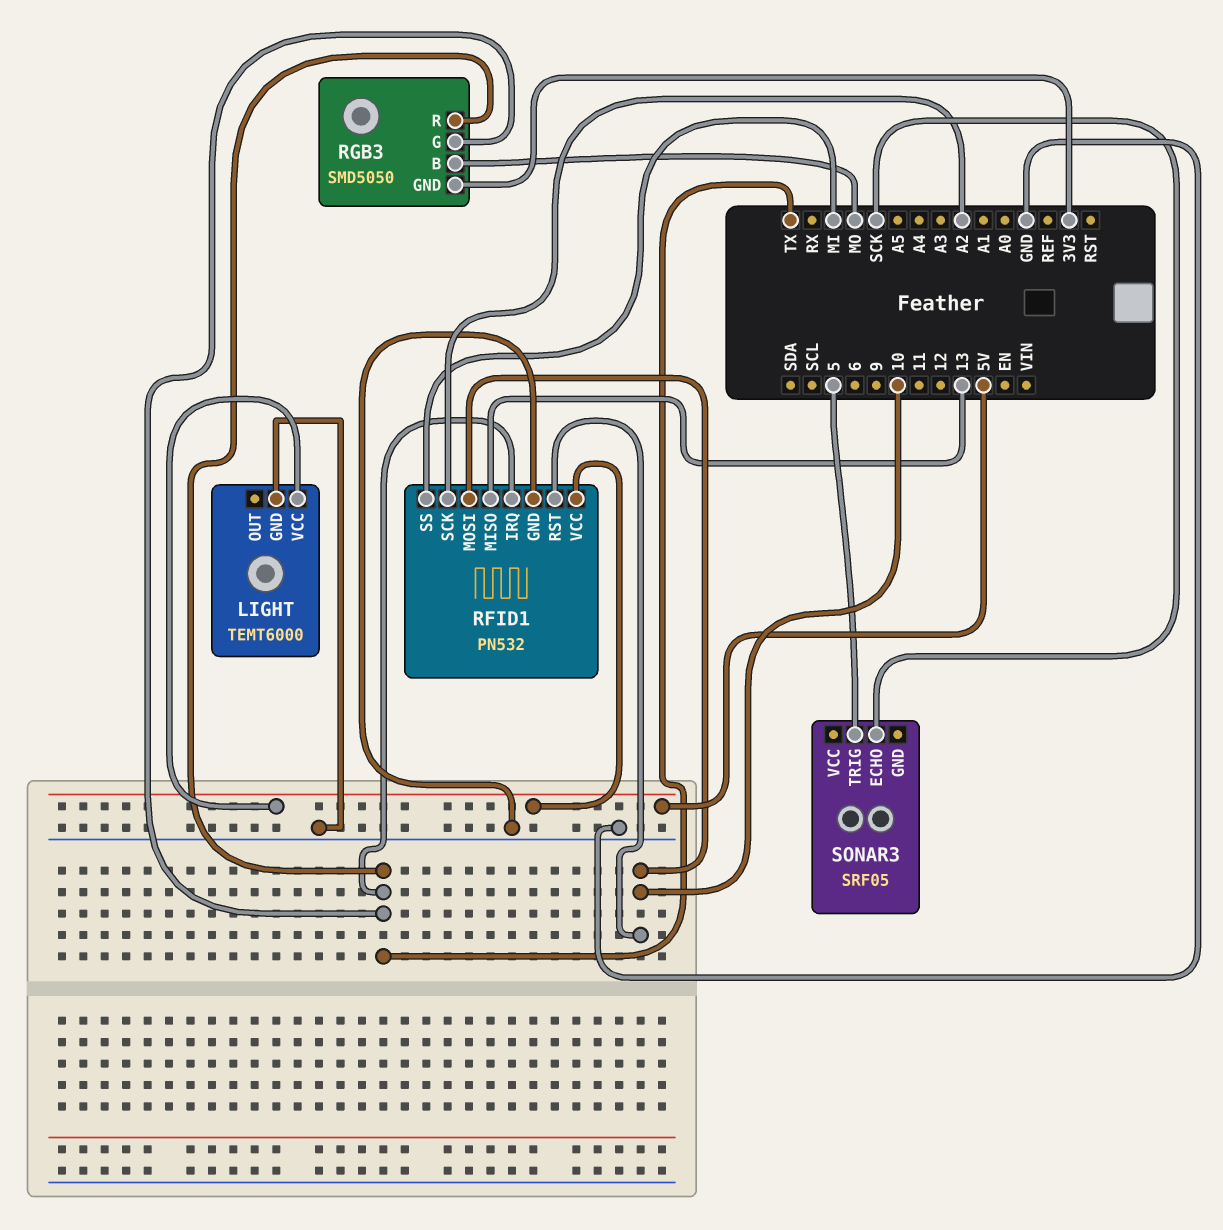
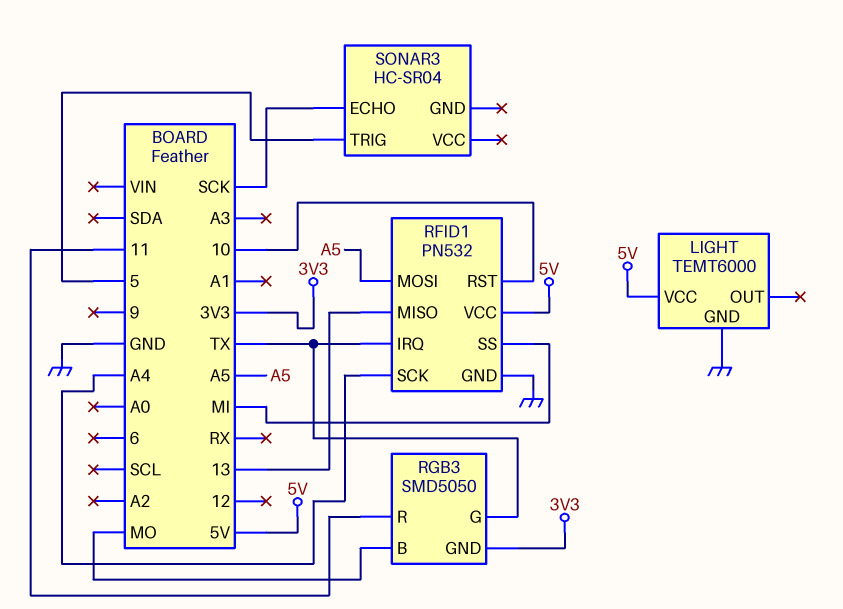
RFID1 pin MOSI: 10 -> A5
RFID1 pin SCK: A2 -> A4
RGB3 pin R: TX -> 11
SONAR3: SRF05 -> HC-SR04

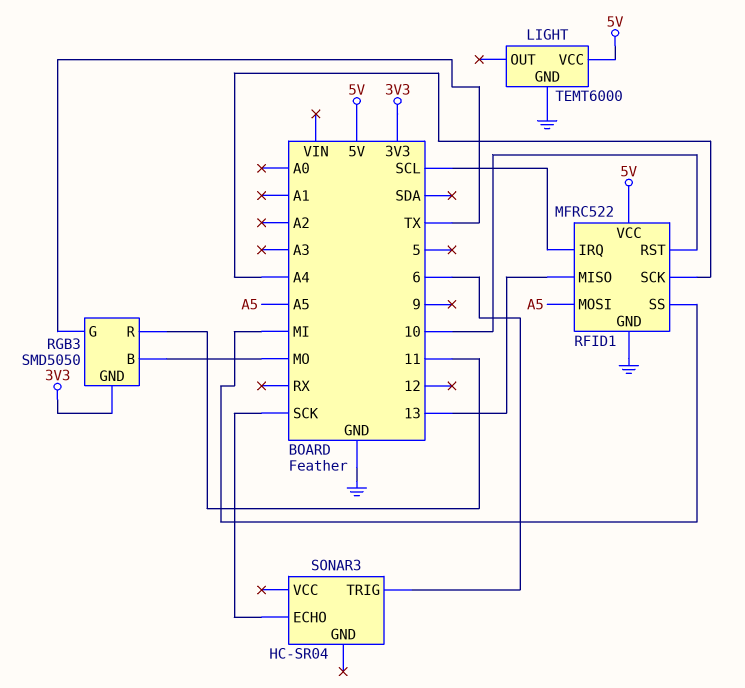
RFID1: PN532 -> MFRC522
RFID1 pin IRQ: TX -> SCL
SONAR3 pin TRIG: 5 -> 6

